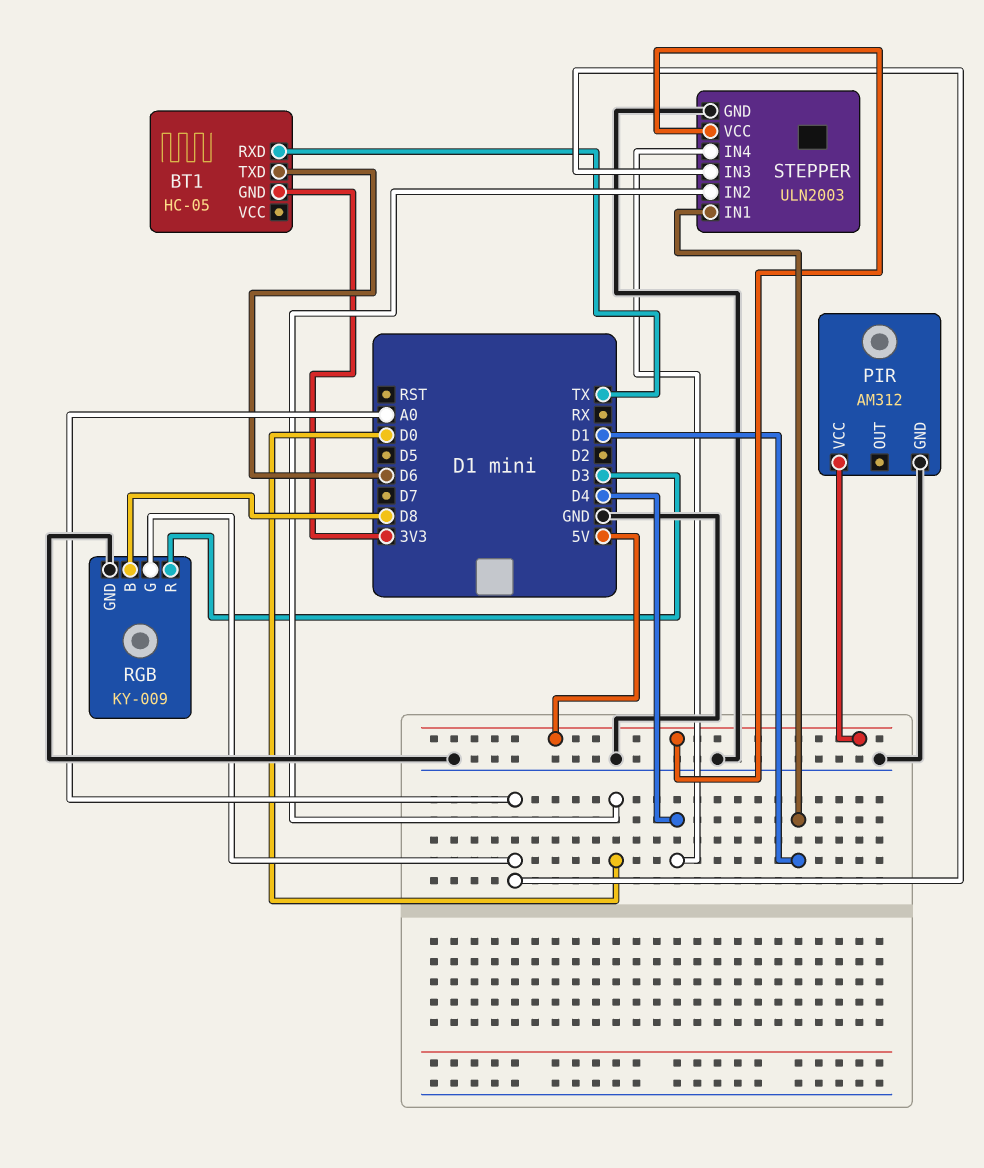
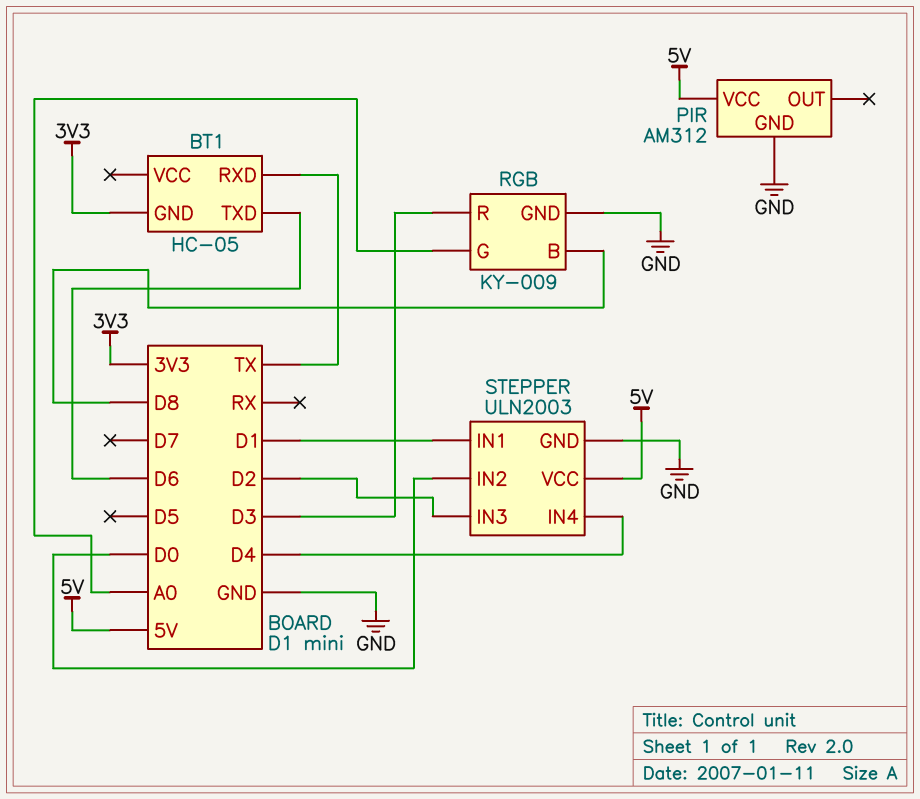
STEPPER pin IN3: A0 -> D2

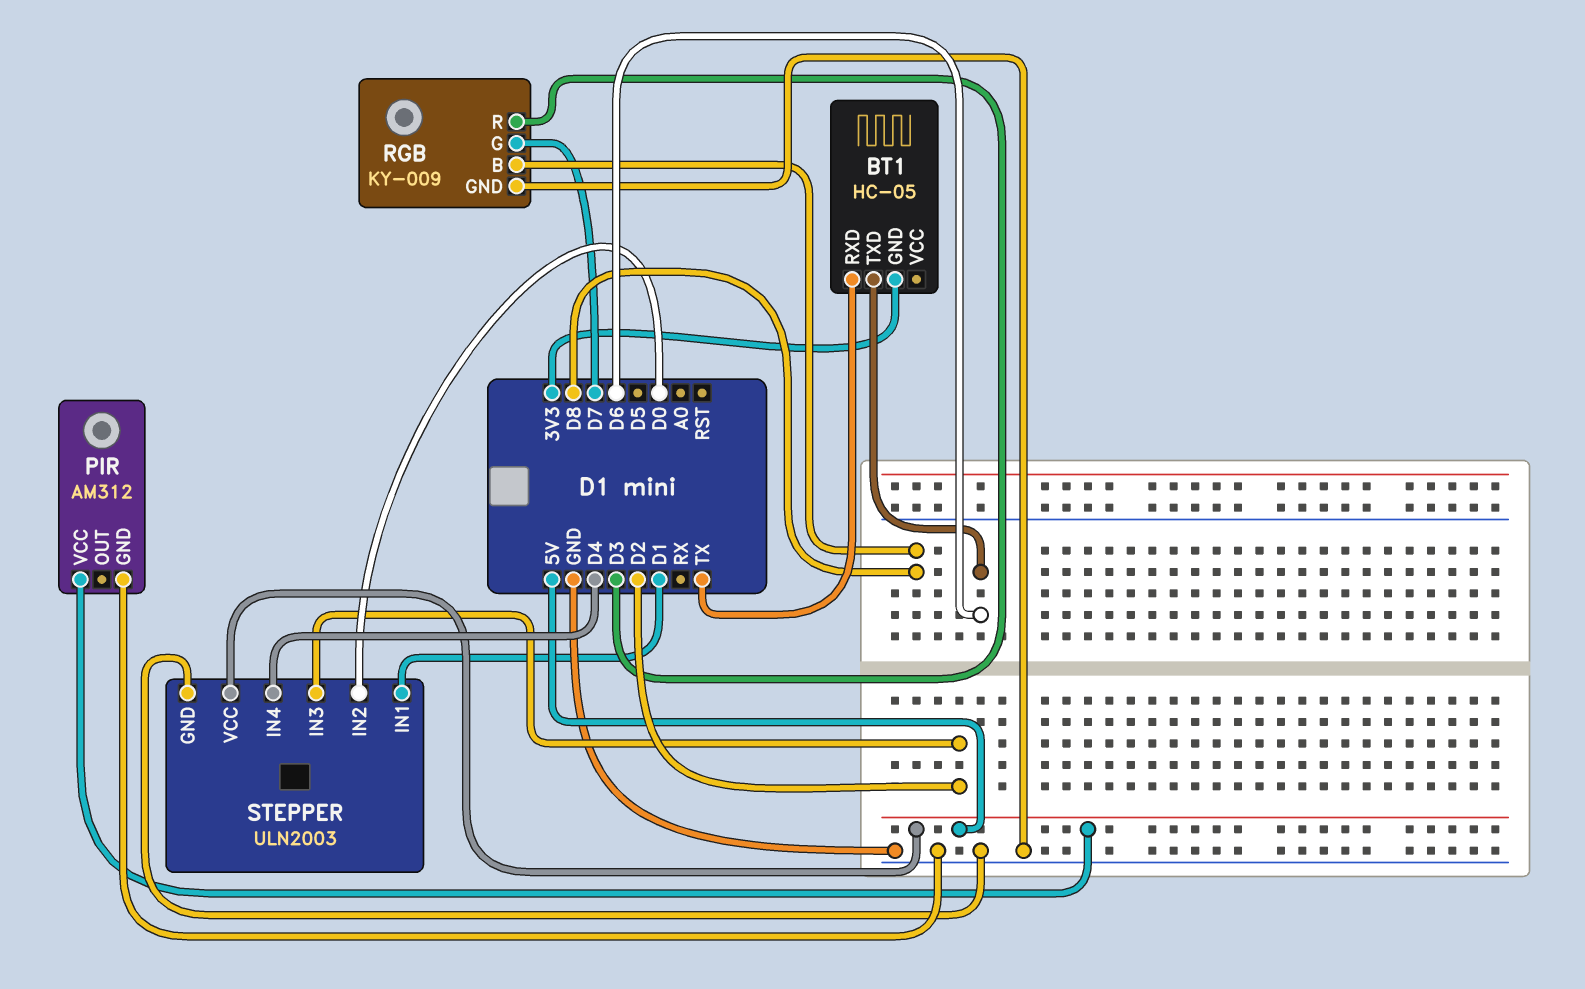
RGB pin G: A0 -> D7

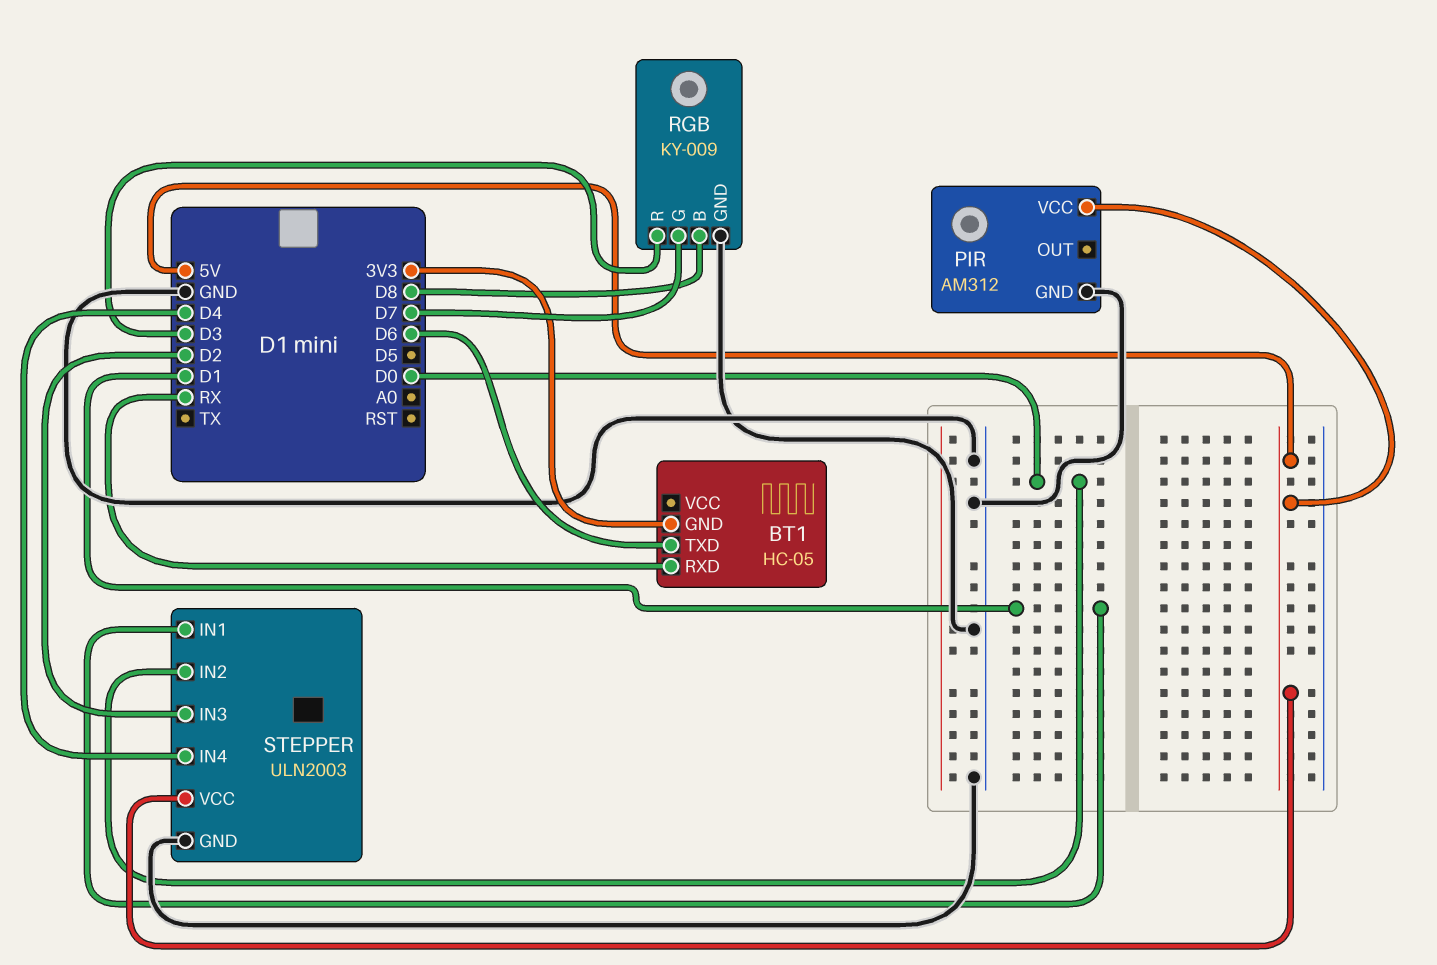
BT1 pin RXD: TX -> RX

